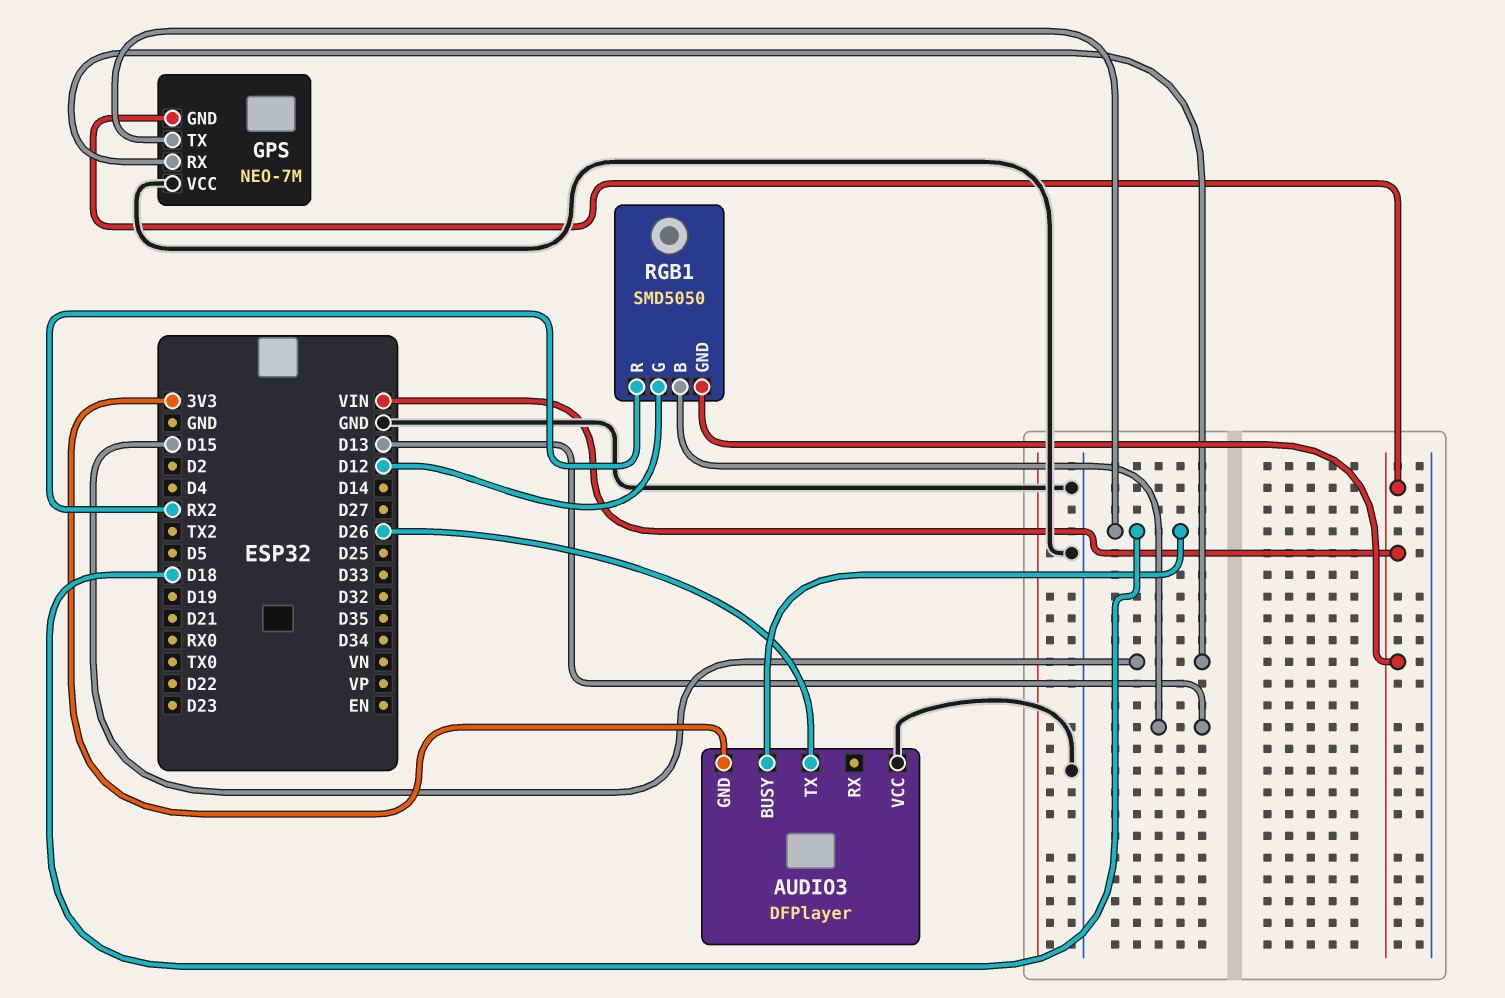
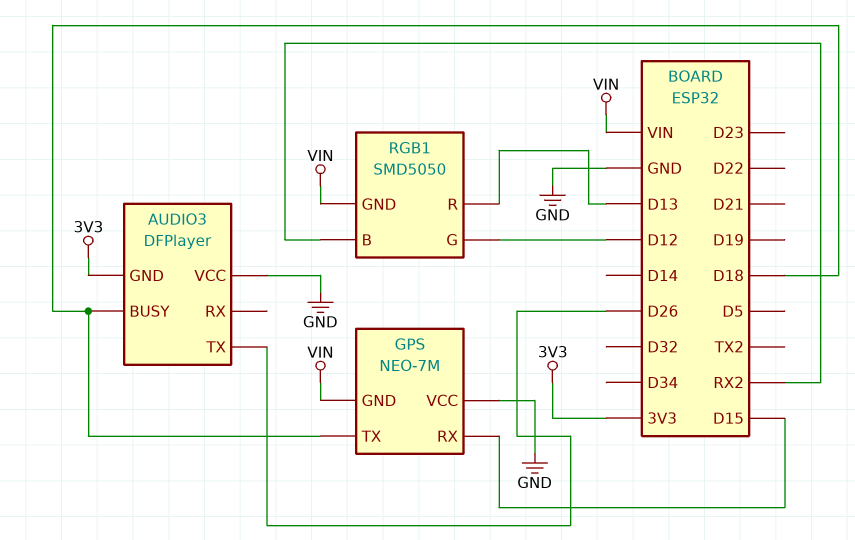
RGB1 pin B: D13 -> RX2
RGB1 pin R: RX2 -> D13

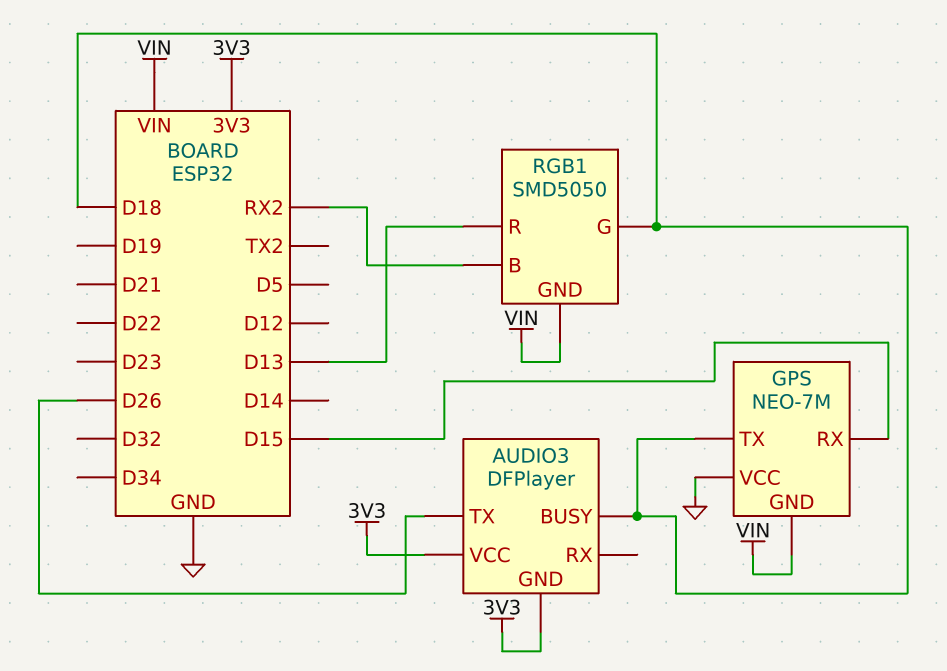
AUDIO3 pin VCC: GND -> 3V3
RGB1 pin G: D12 -> D18

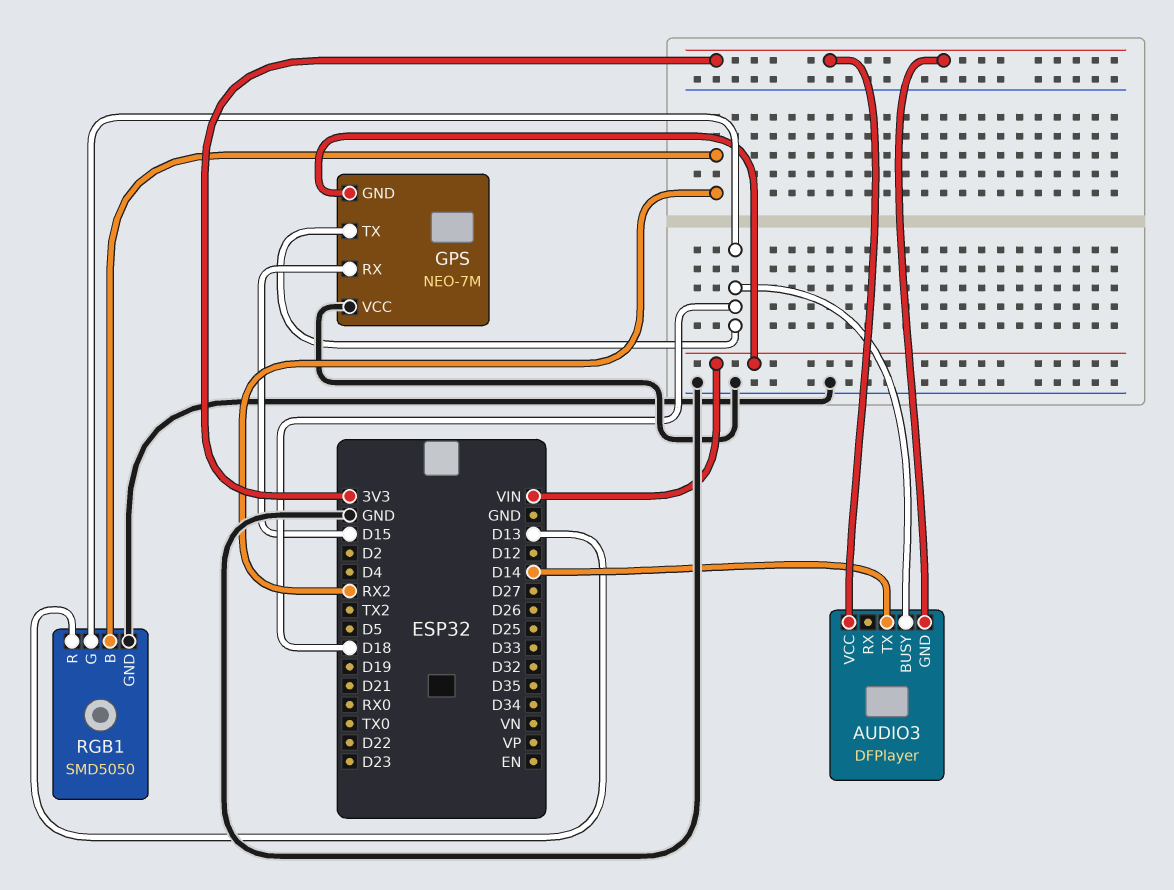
AUDIO3 pin TX: D26 -> D14
RGB1 pin GND: VIN -> GND

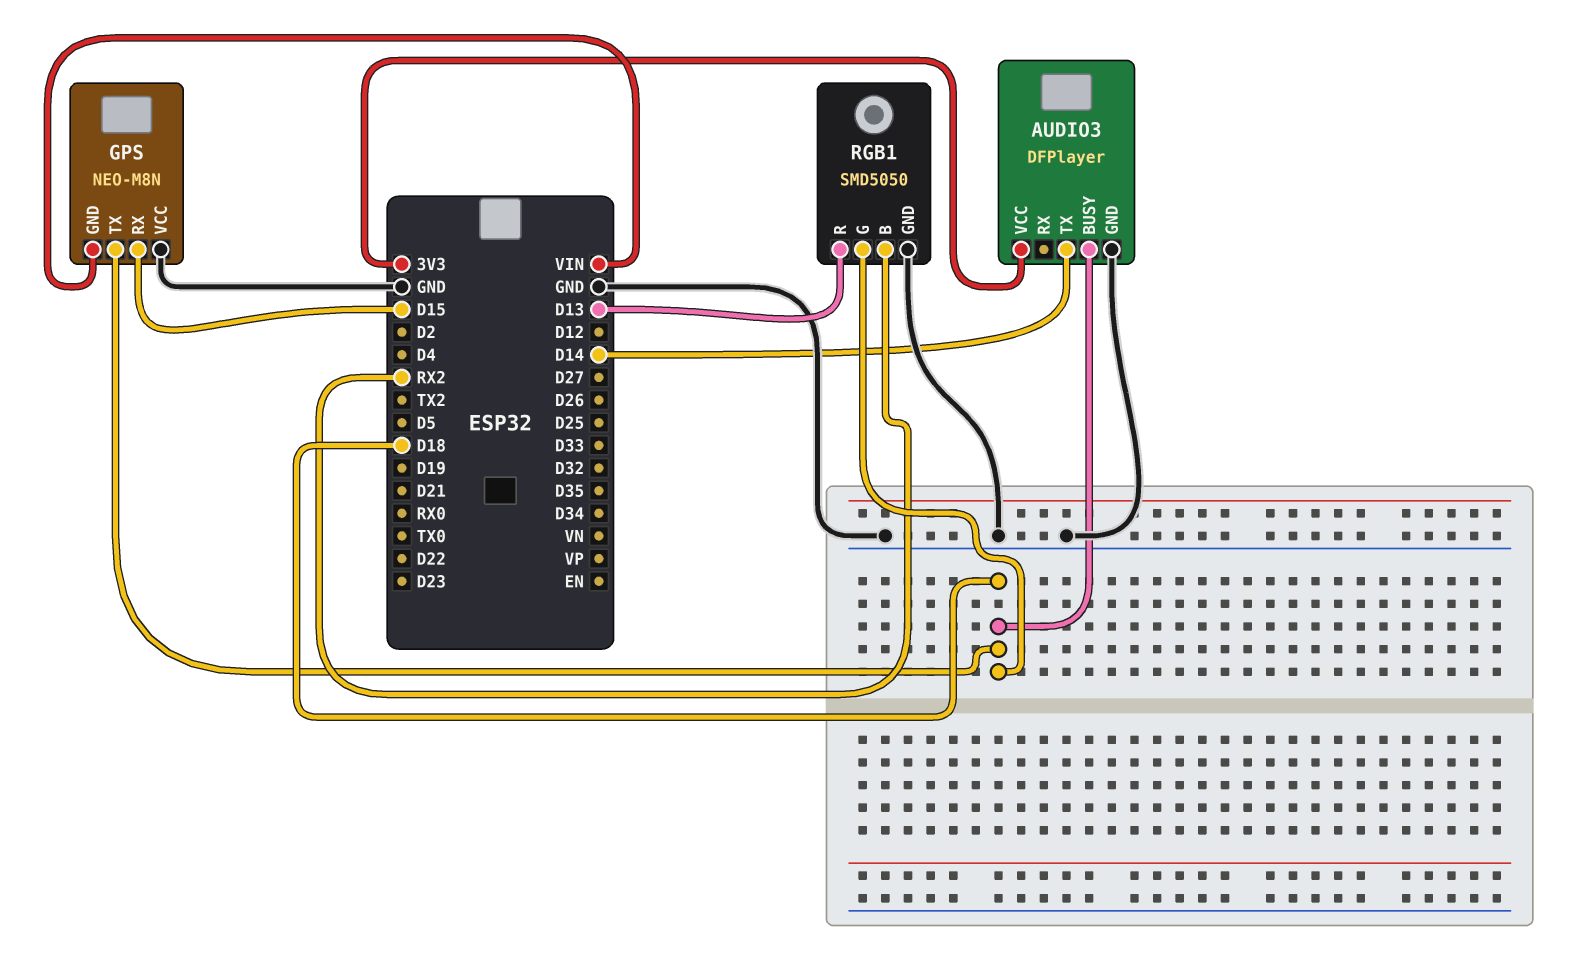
AUDIO3 pin GND: 3V3 -> GND
GPS: NEO-7M -> NEO-M8N

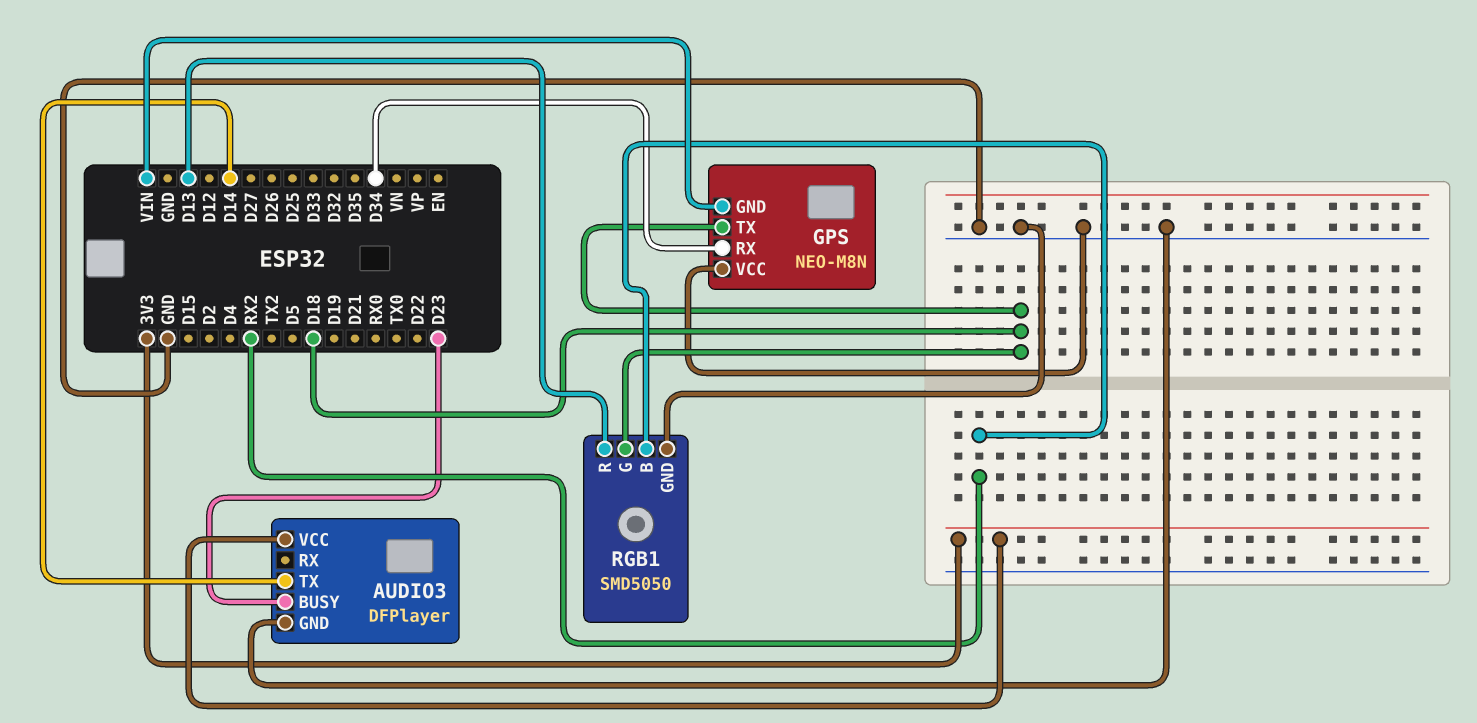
AUDIO3 pin BUSY: D18 -> D23
GPS pin RX: D15 -> D34

